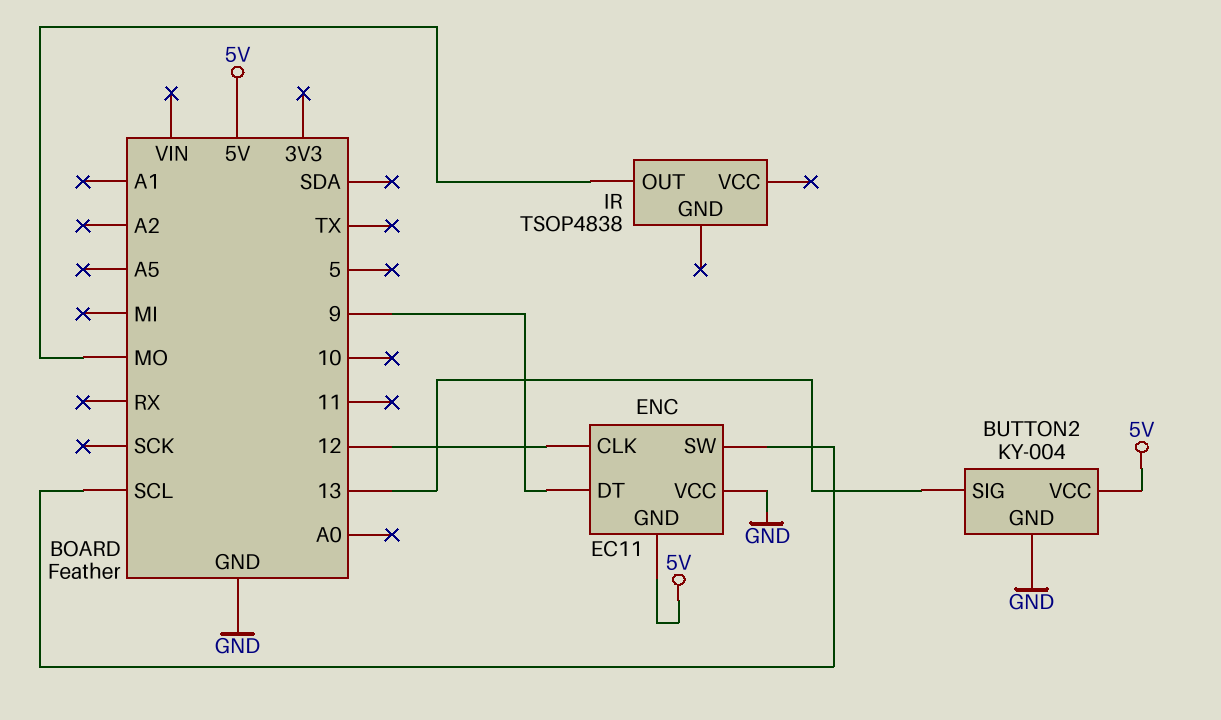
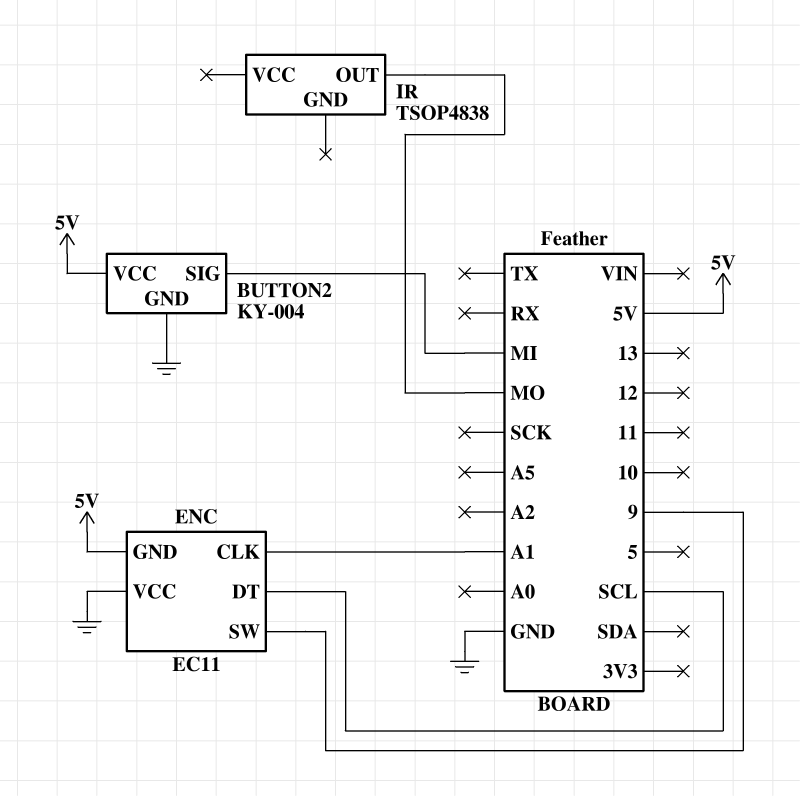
BUTTON2 pin SIG: 13 -> MI
ENC pin CLK: 12 -> A1
ENC pin DT: 9 -> SCL
ENC pin SW: SCL -> 9

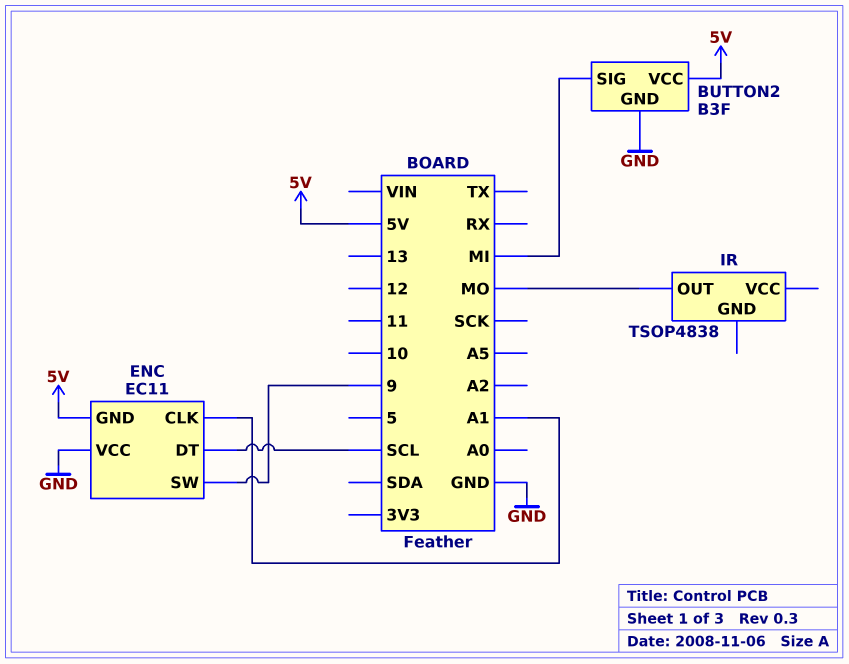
BUTTON2: KY-004 -> B3F

